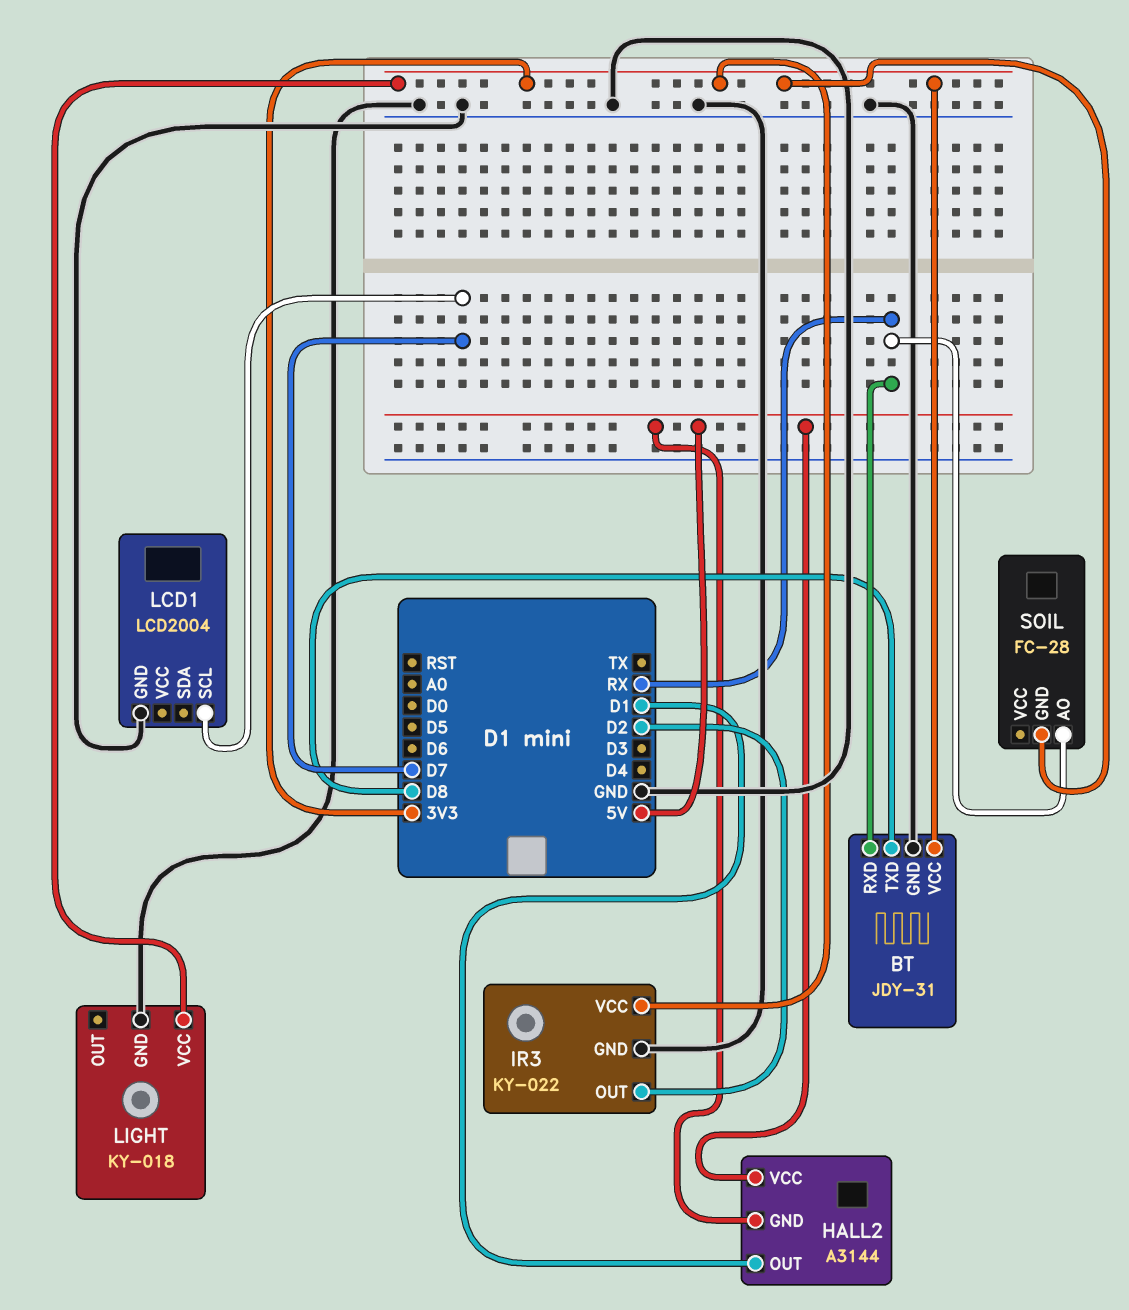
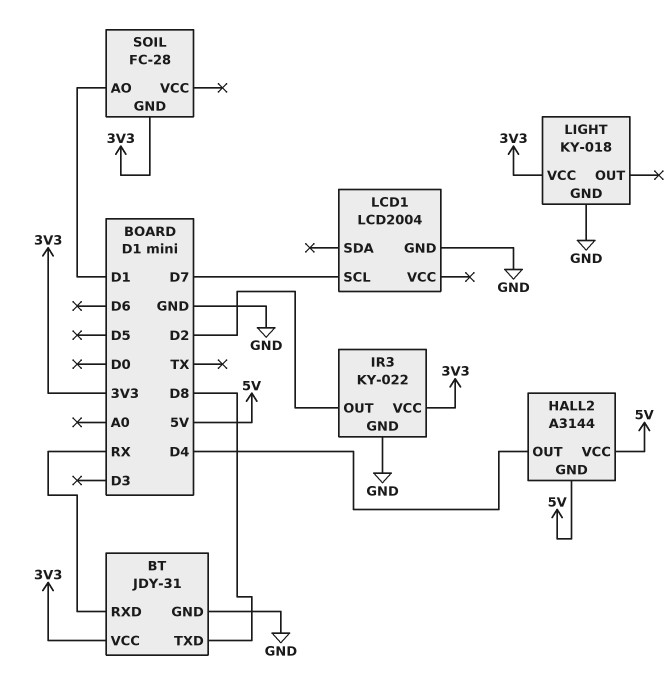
HALL2 pin OUT: D1 -> D4
SOIL pin AO: RX -> D1

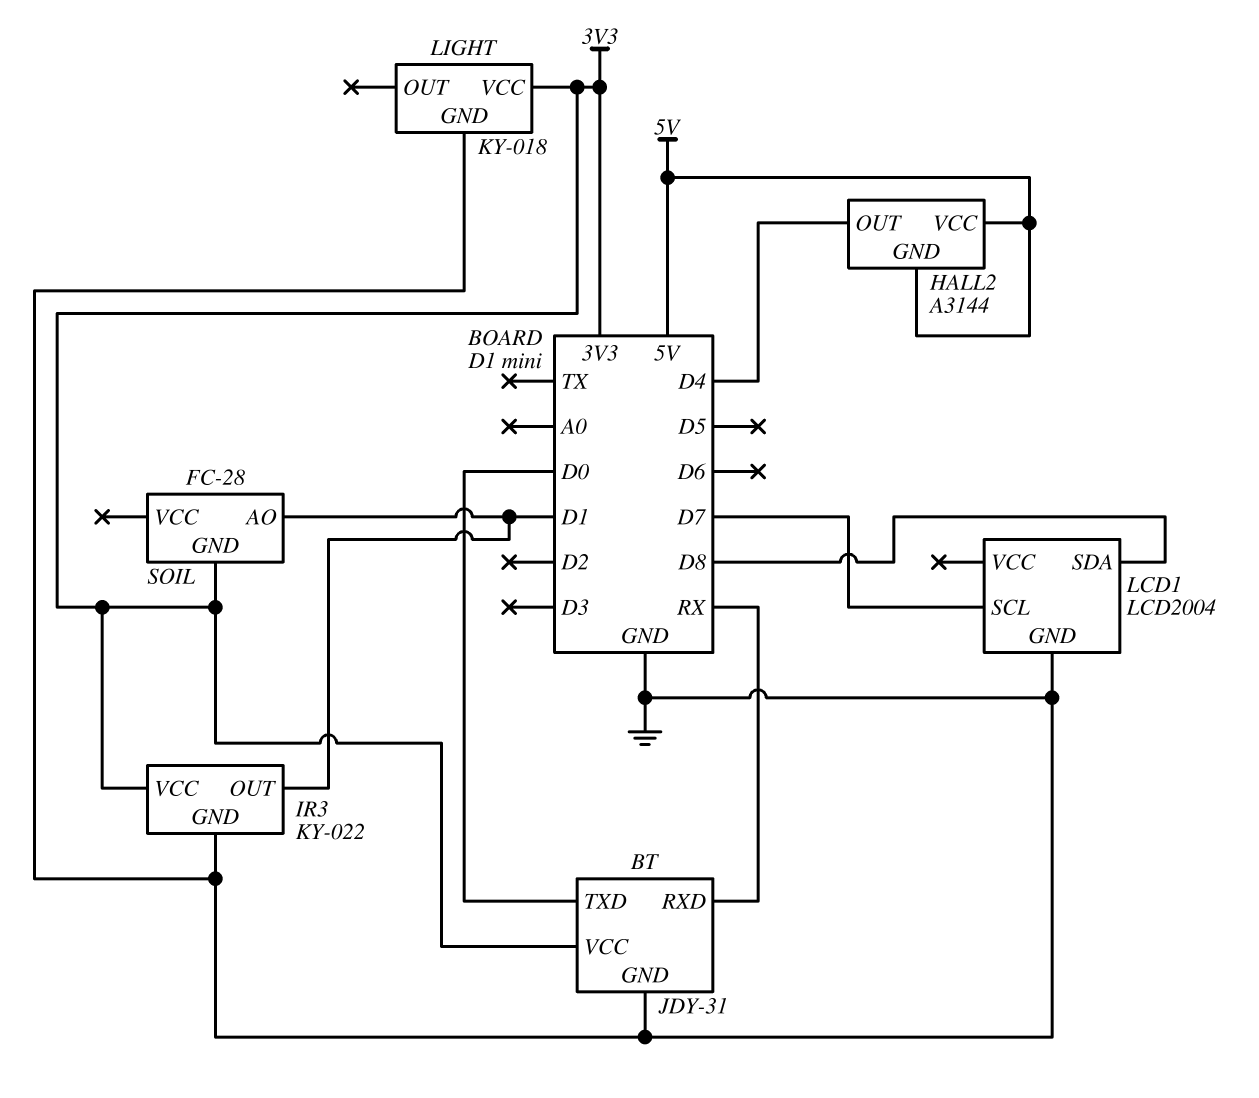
BT pin TXD: D8 -> D0
IR3 pin OUT: D2 -> D1
LCD1 pin SDA: none -> D8

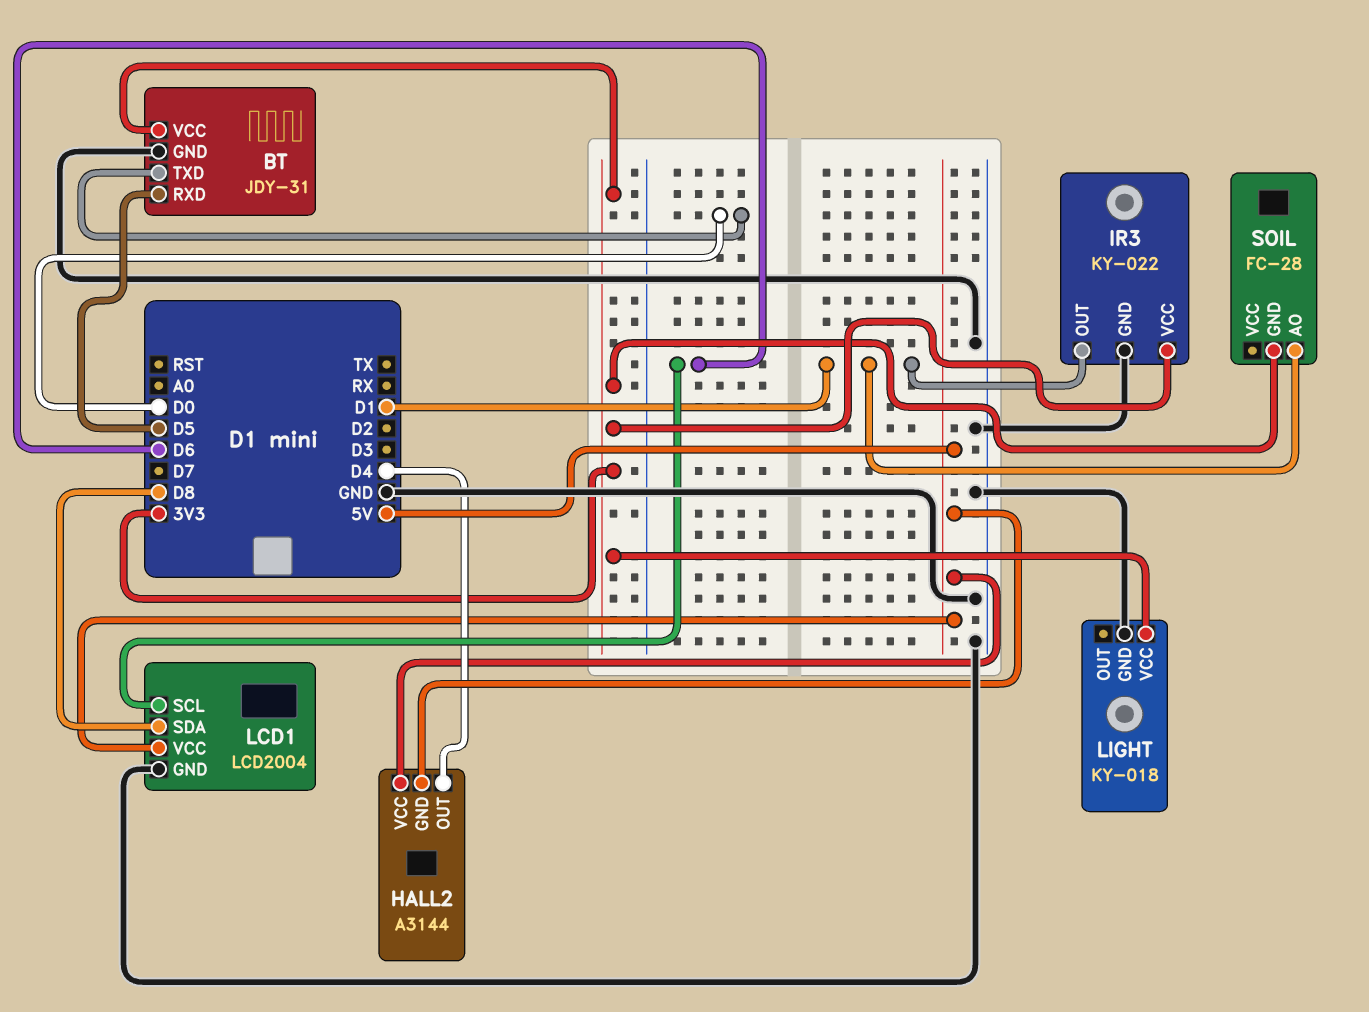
BT pin RXD: RX -> D5
LCD1 pin SCL: D7 -> D6
LCD1 pin VCC: none -> 5V

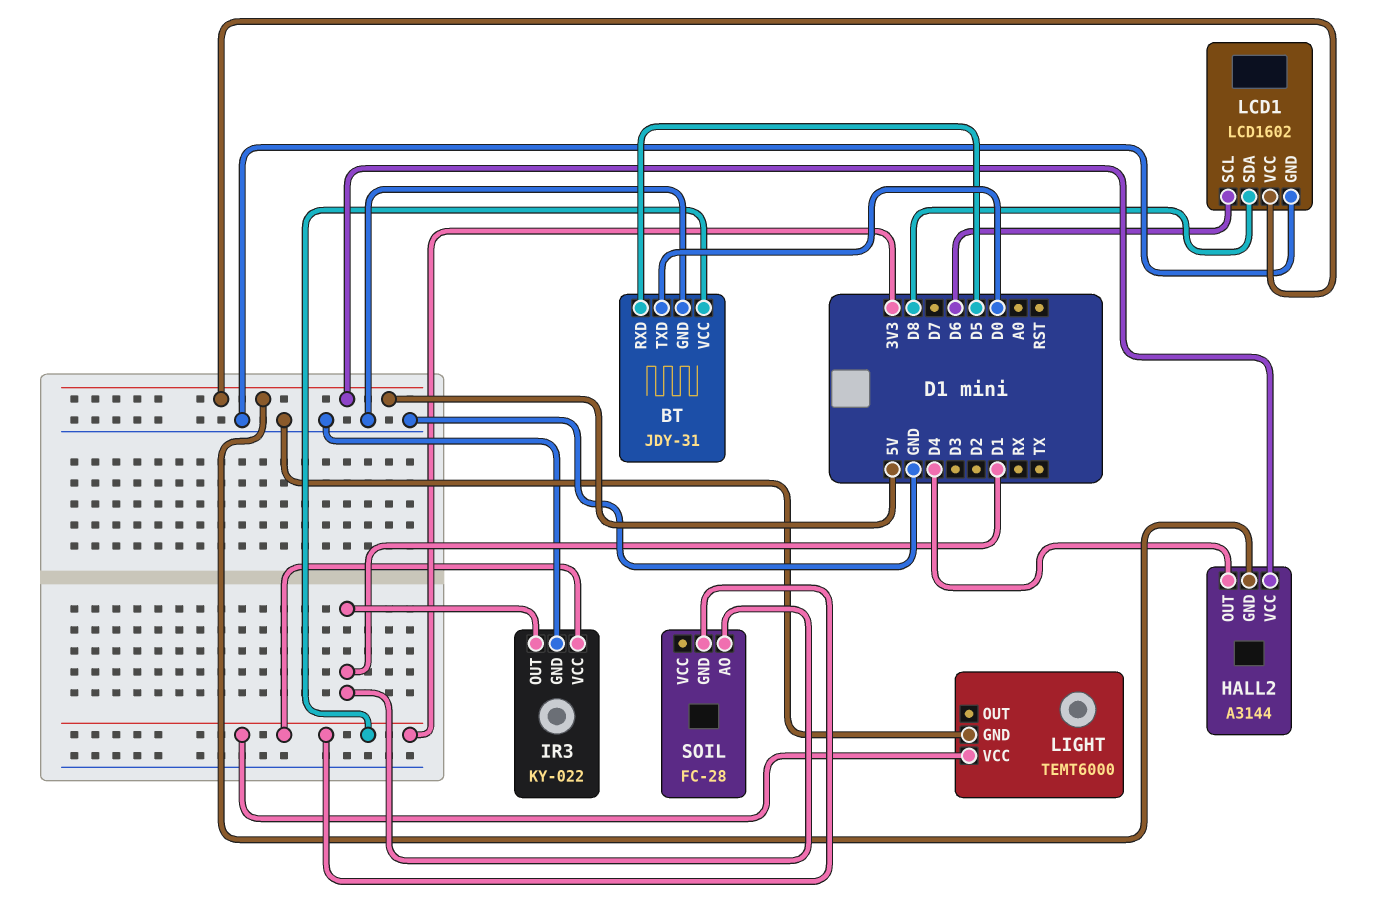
LCD1: LCD2004 -> LCD1602
LIGHT: KY-018 -> TEMT6000

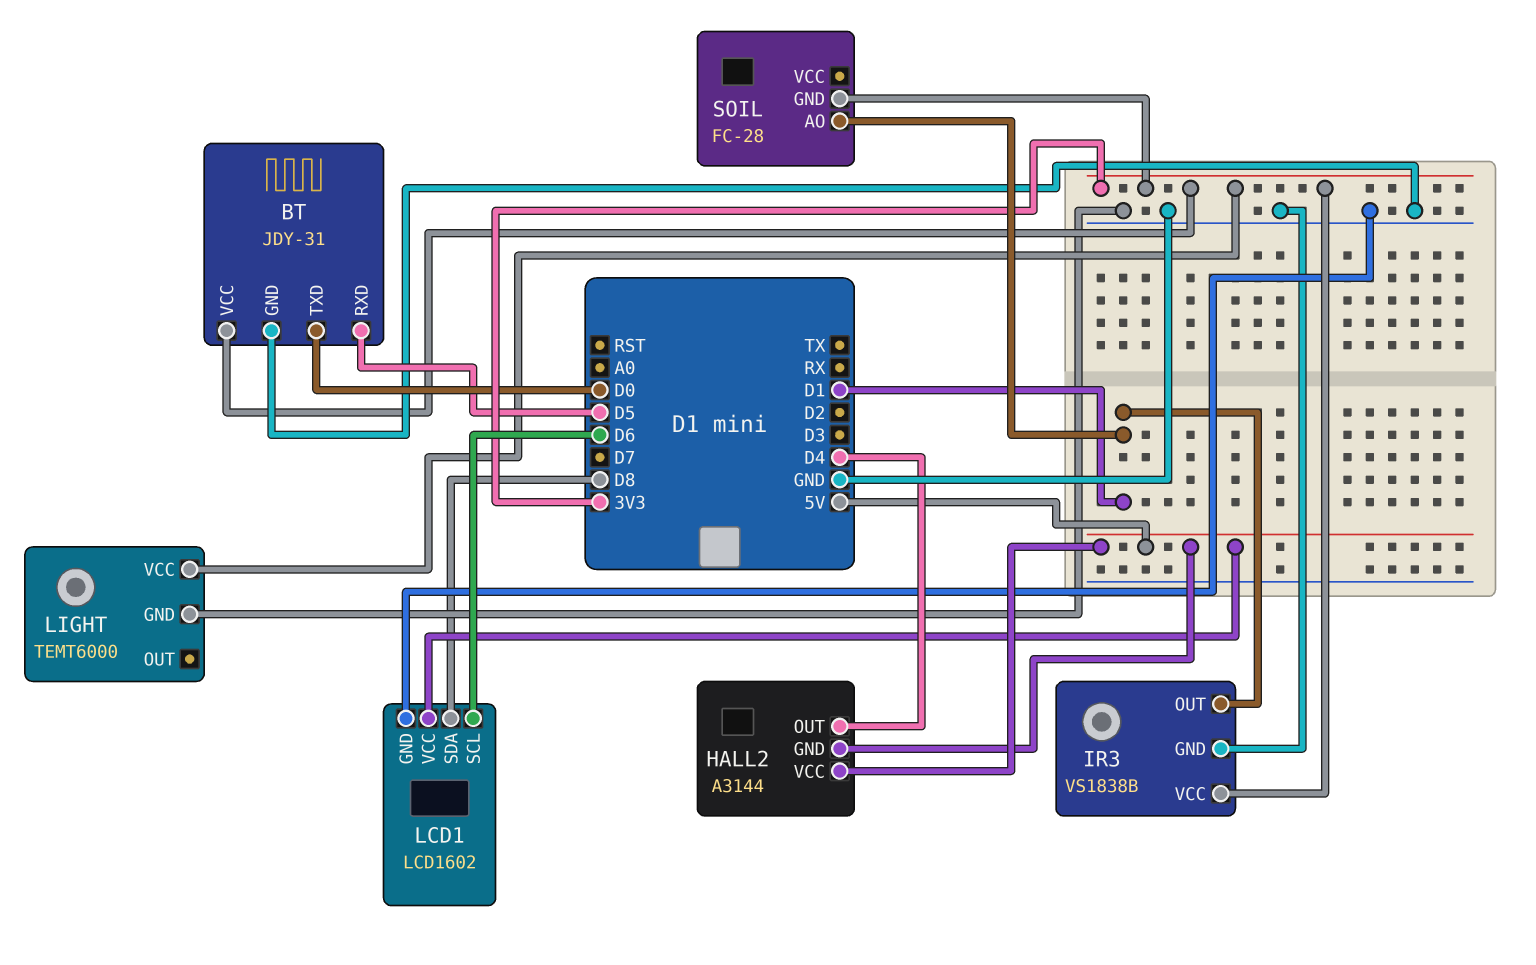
IR3: KY-022 -> VS1838B

